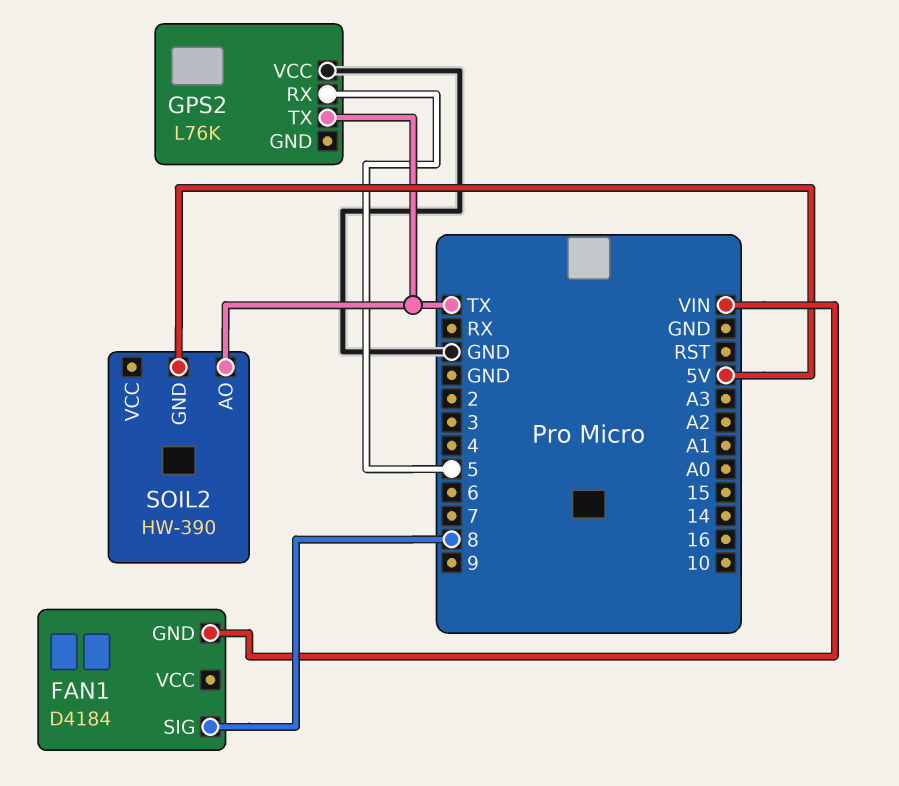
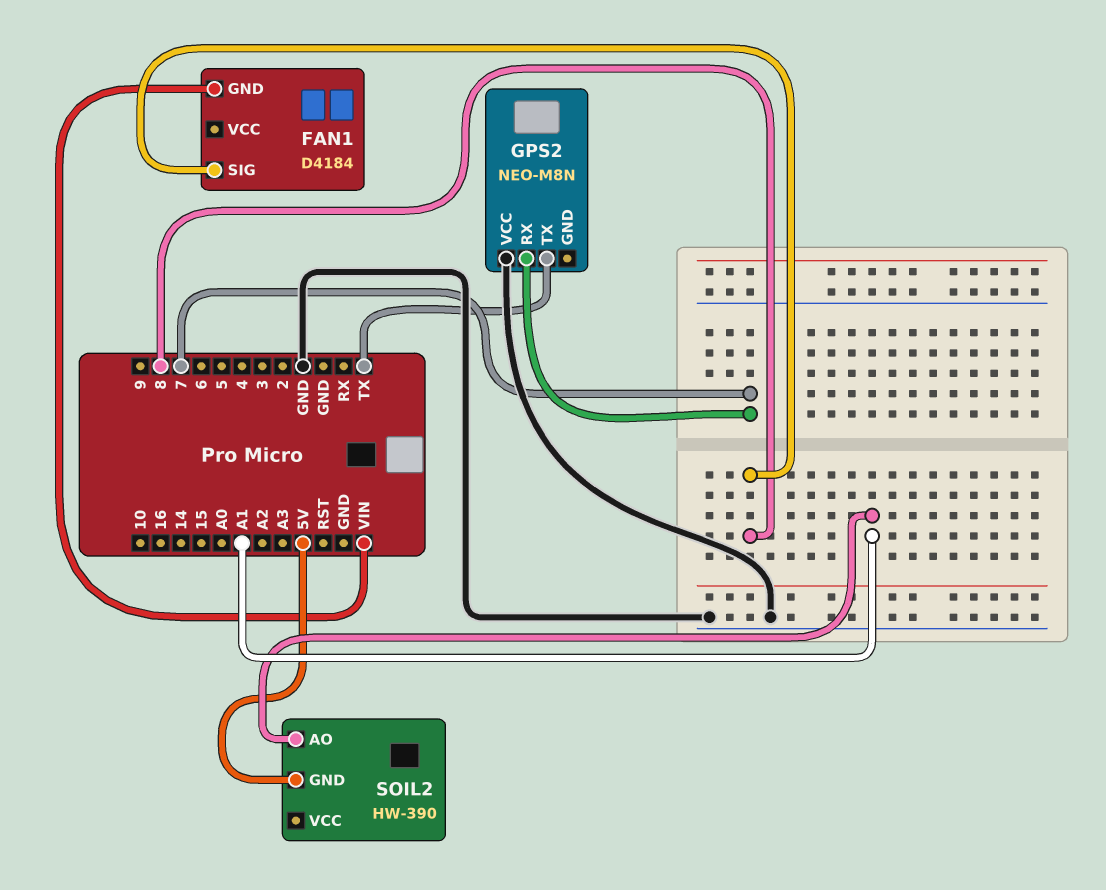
GPS2: L76K -> NEO-M8N
GPS2 pin RX: 5 -> 7
SOIL2 pin AO: TX -> A1

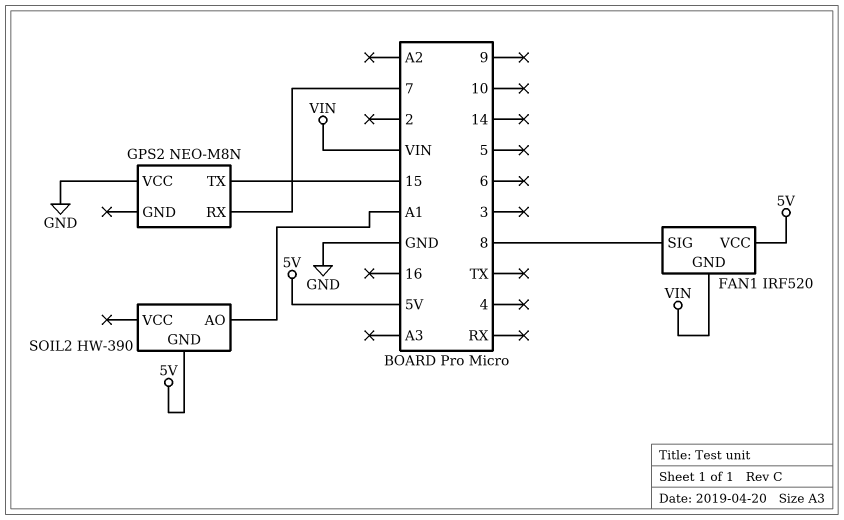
FAN1: D4184 -> IRF520
FAN1 pin VCC: none -> 5V
GPS2 pin TX: TX -> 15

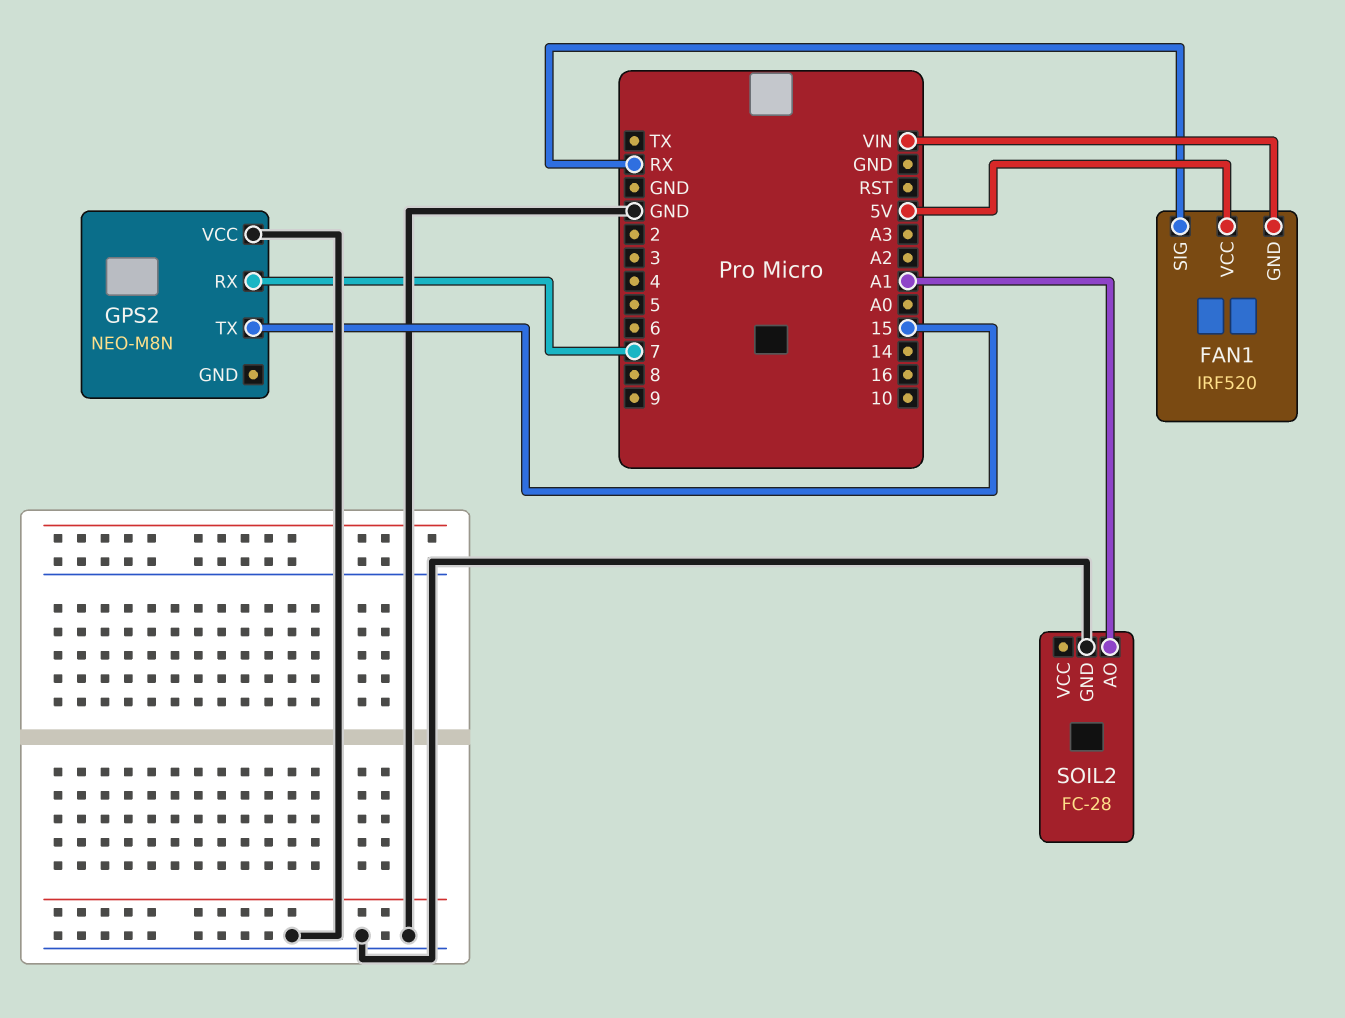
FAN1 pin SIG: 8 -> RX
SOIL2: HW-390 -> FC-28
SOIL2 pin GND: 5V -> GND

